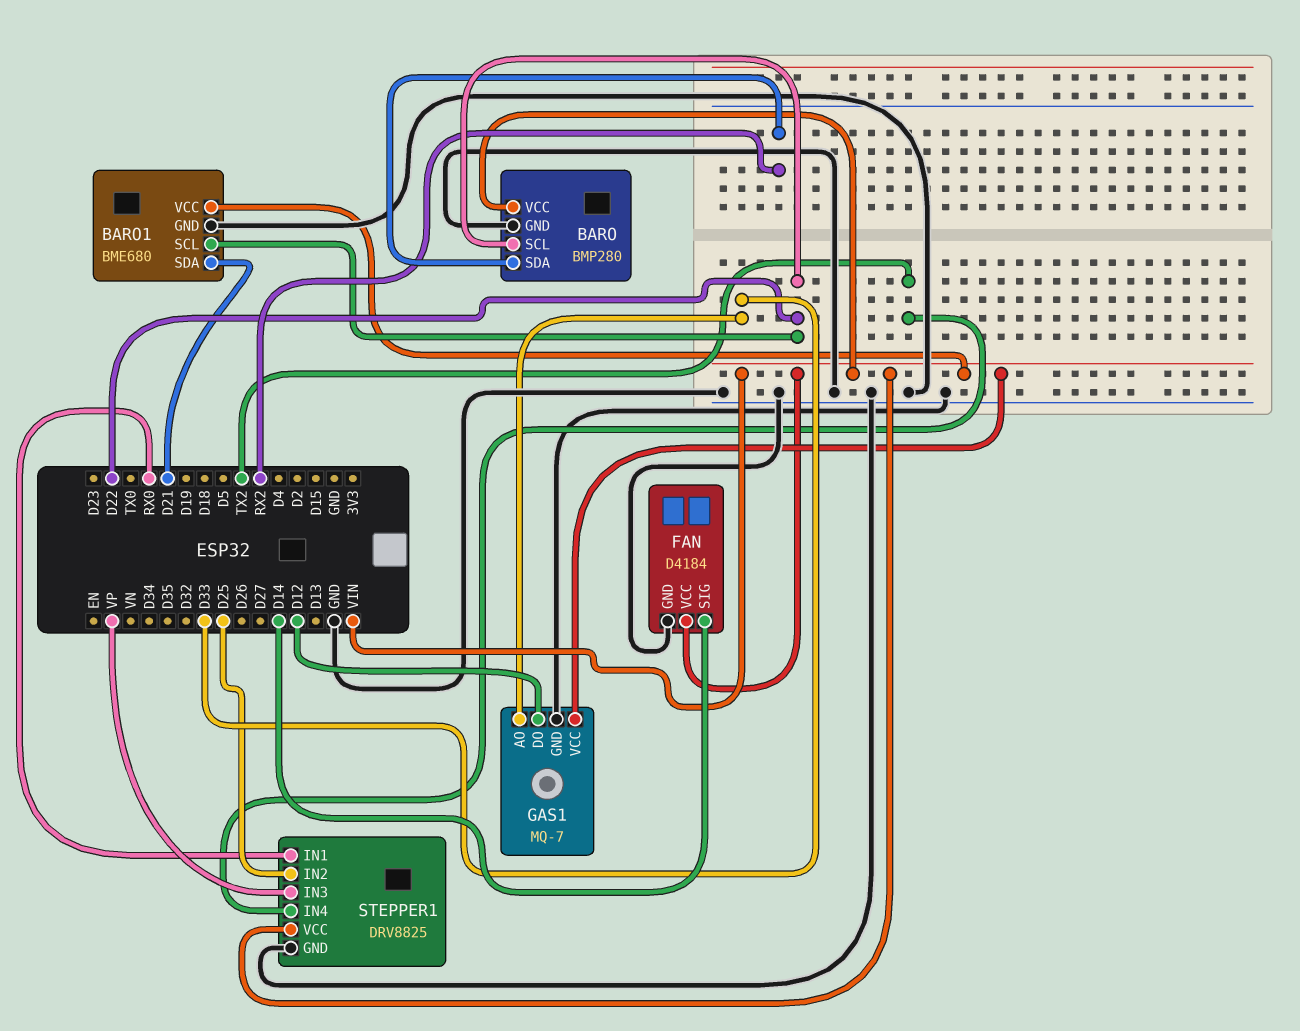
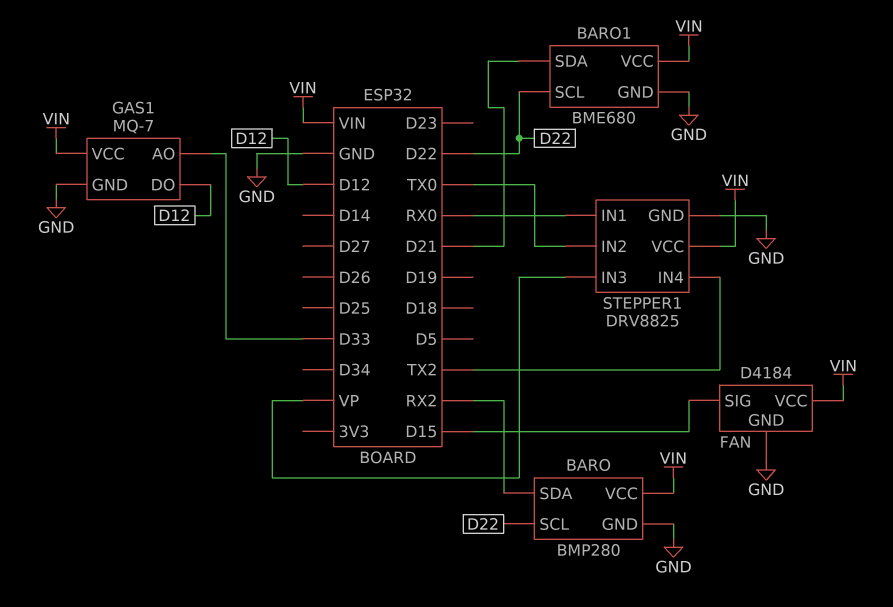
FAN pin SIG: D14 -> D15
STEPPER1 pin IN2: D25 -> TX0

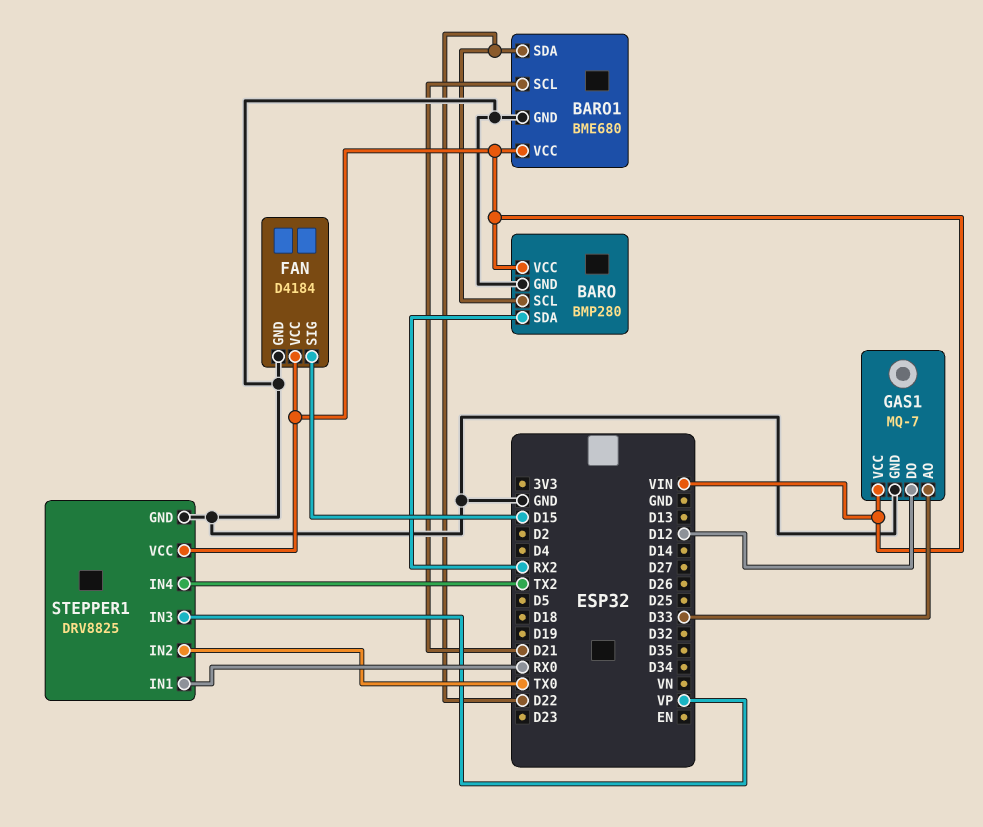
BARO1 pin SCL: D22 -> D21
BARO1 pin SDA: D21 -> D22

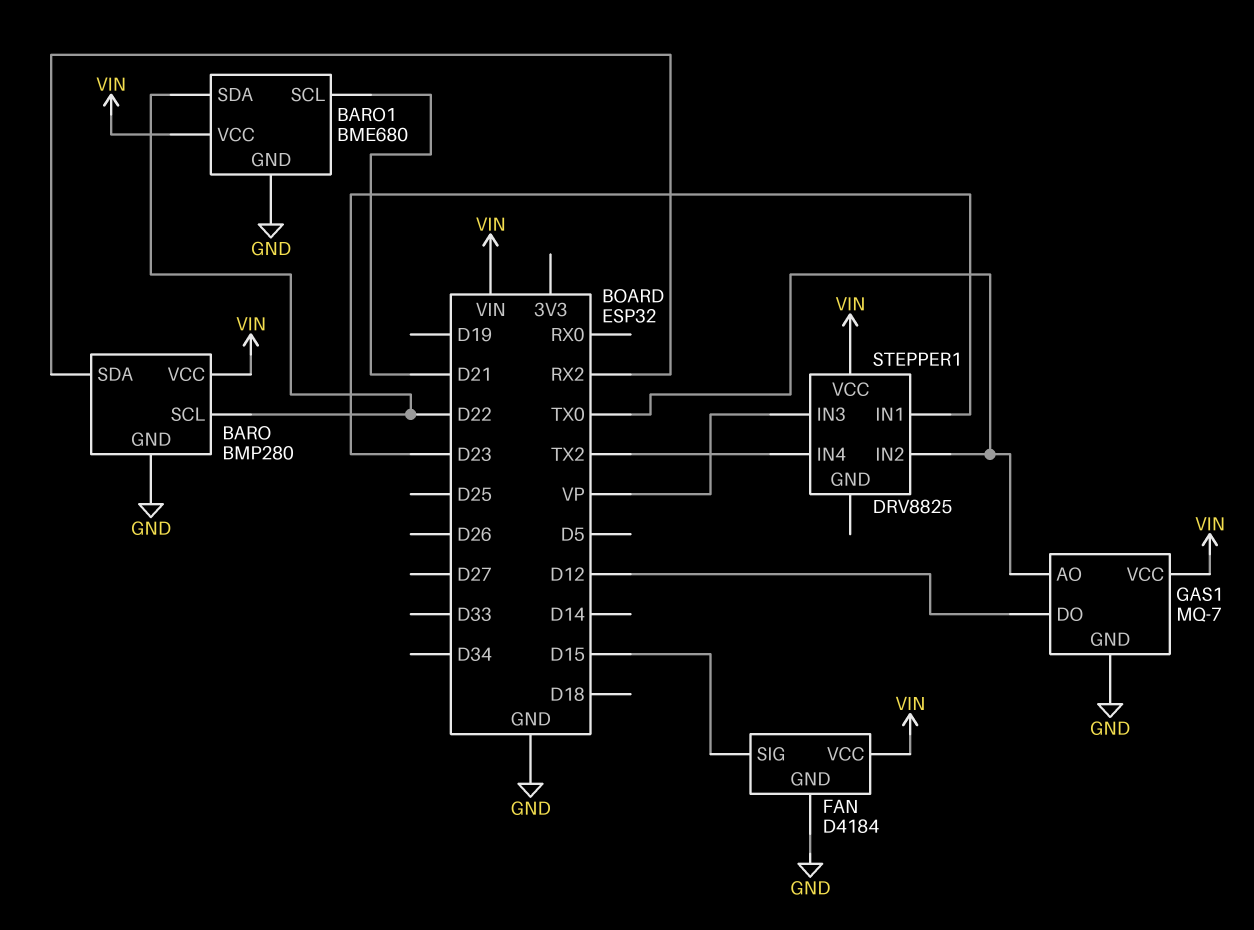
GAS1 pin AO: D33 -> TX0
STEPPER1 pin GND: GND -> none
STEPPER1 pin IN1: RX0 -> D23

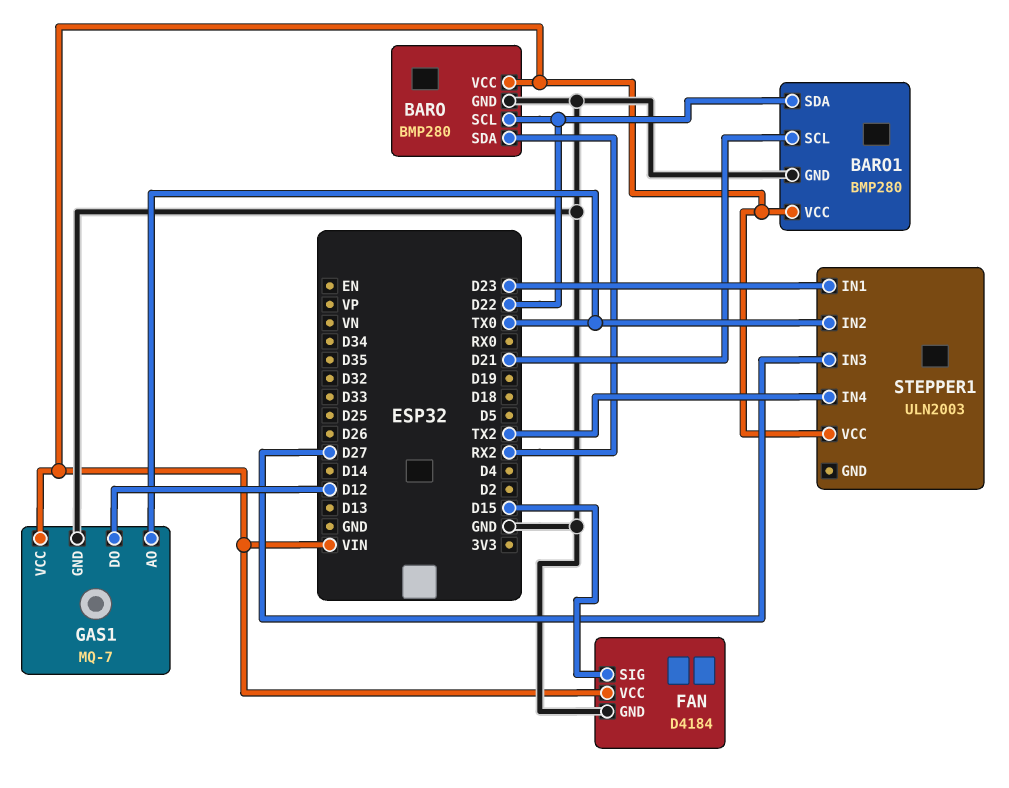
BARO1: BME680 -> BMP280
STEPPER1: DRV8825 -> ULN2003
STEPPER1 pin IN3: VP -> D27

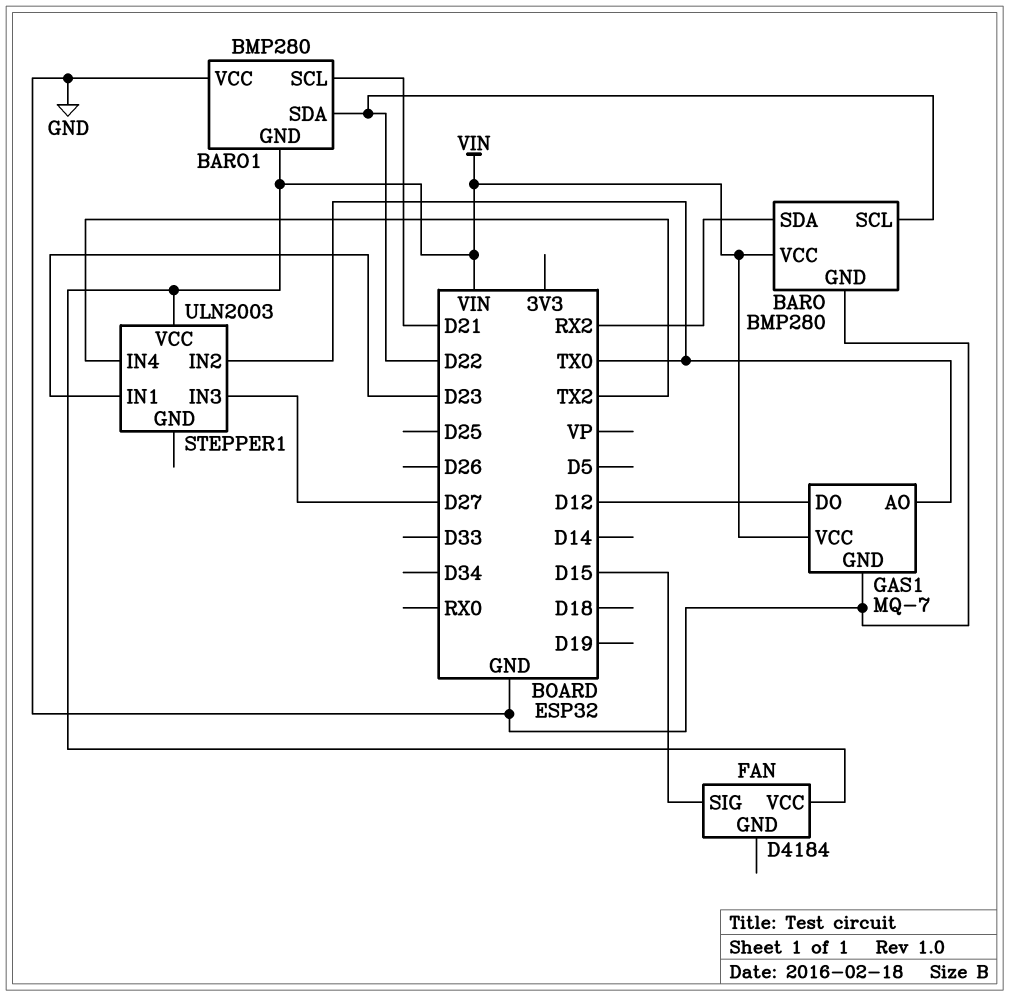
BARO1 pin GND: GND -> VIN
BARO1 pin VCC: VIN -> GND
FAN pin GND: GND -> none

